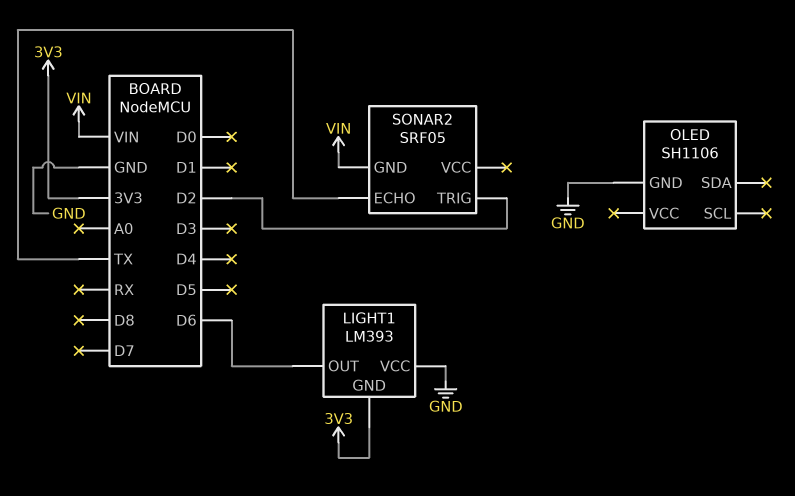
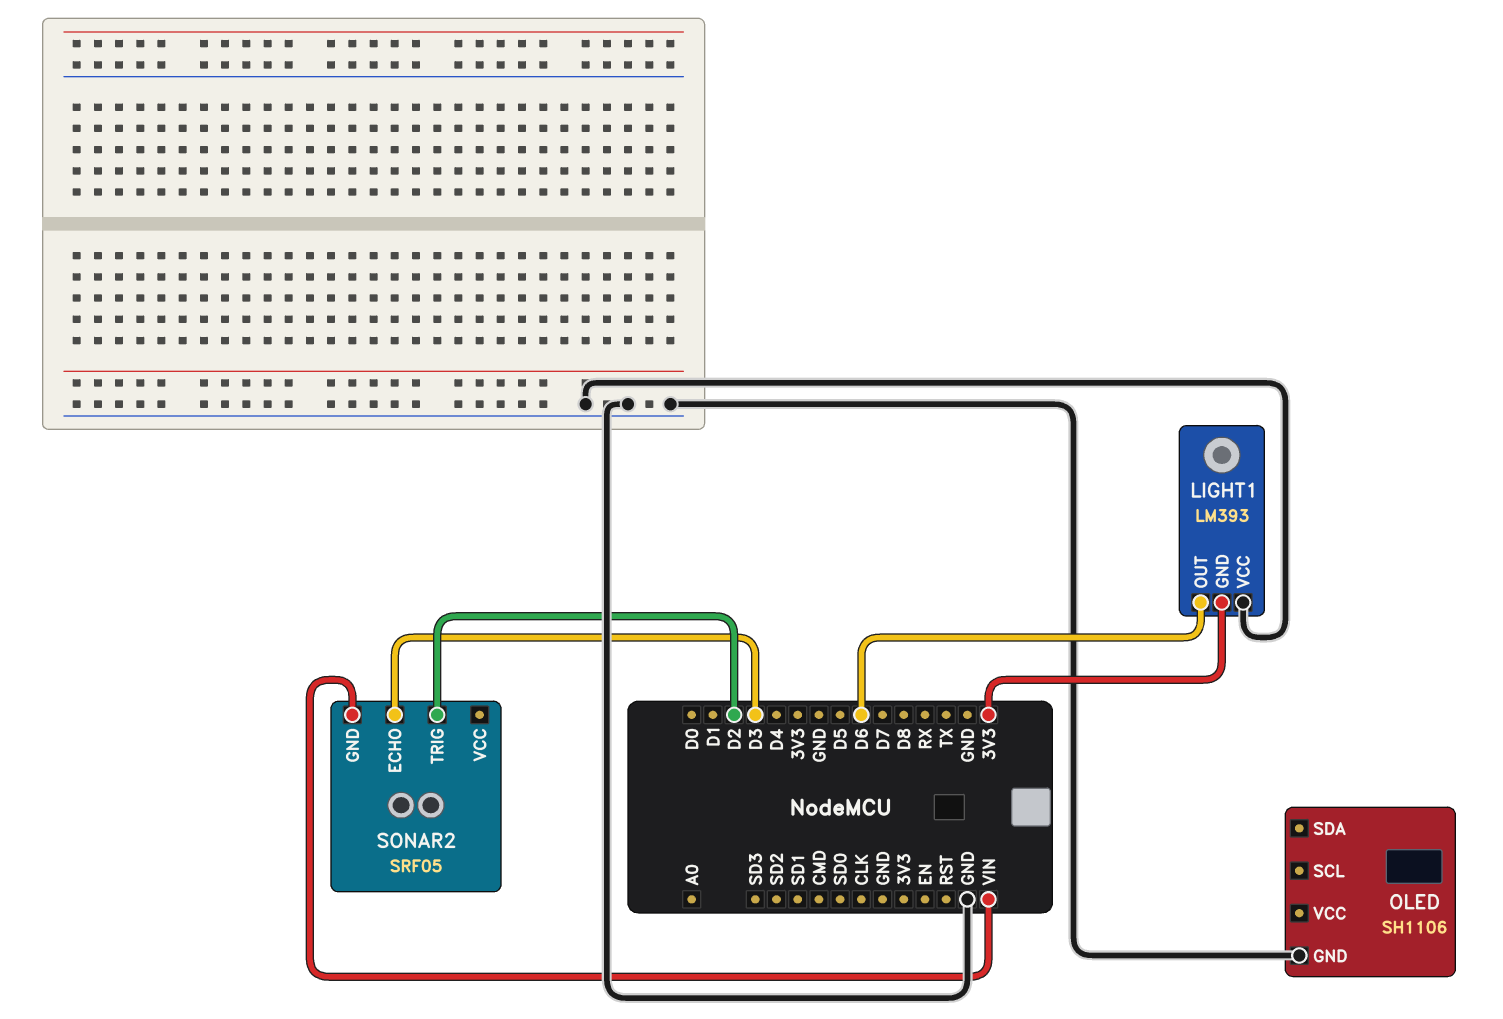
SONAR2 pin ECHO: TX -> D3

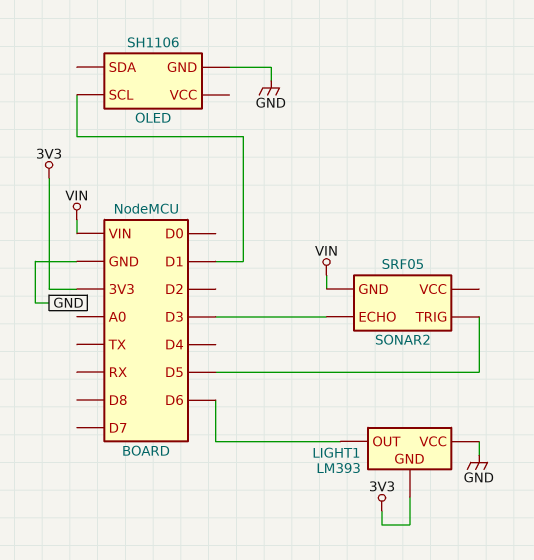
OLED pin SCL: none -> D1
SONAR2 pin TRIG: D2 -> D5

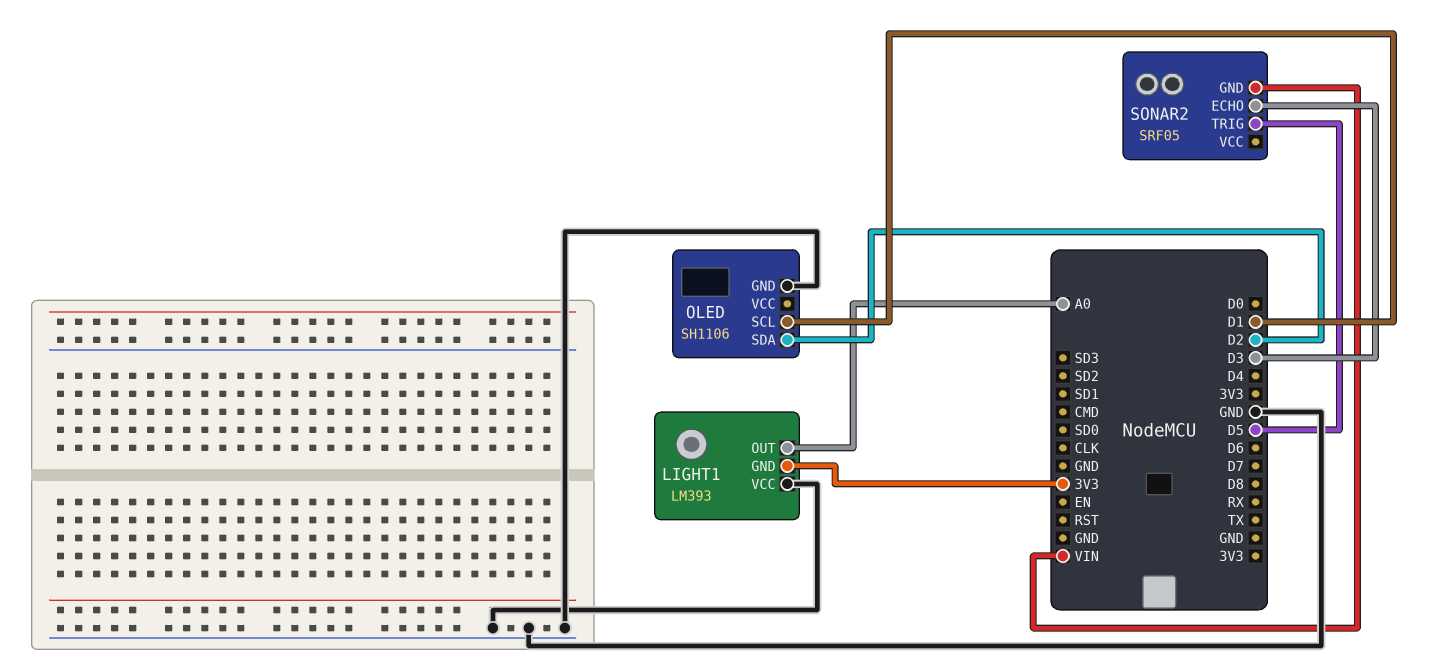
LIGHT1 pin OUT: D6 -> A0
OLED pin SDA: none -> D2

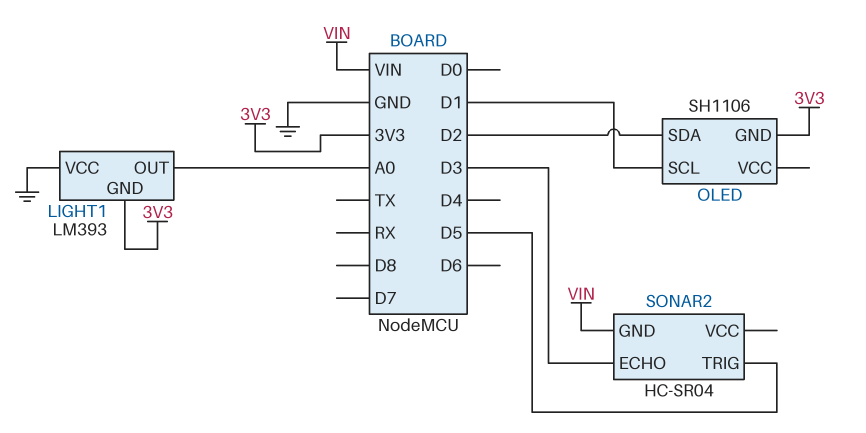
OLED pin GND: GND -> 3V3
SONAR2: SRF05 -> HC-SR04

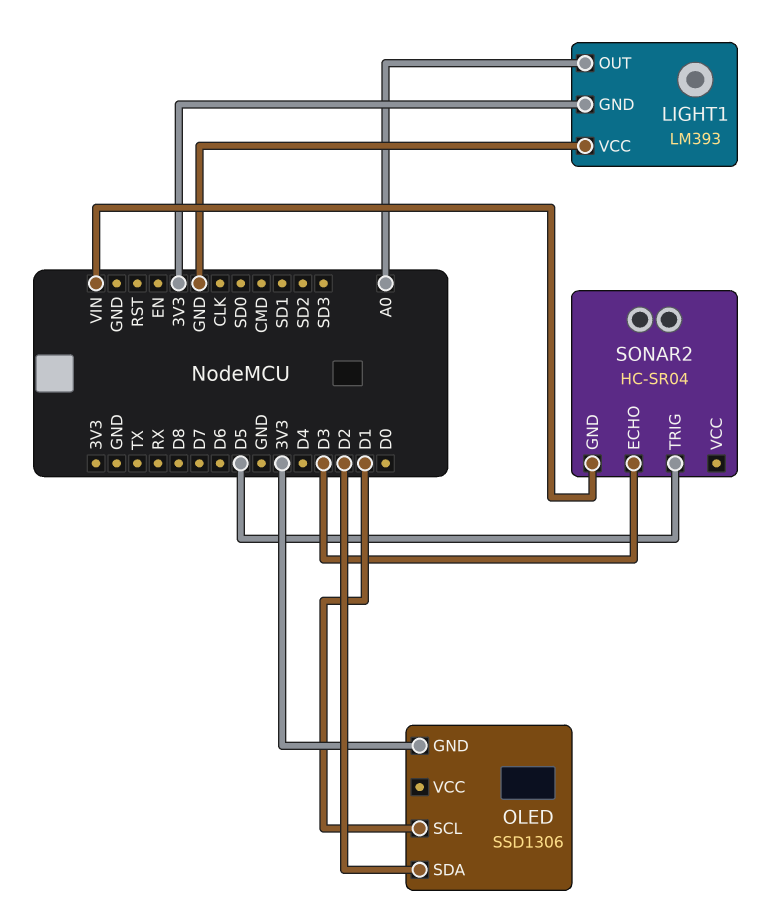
OLED: SH1106 -> SSD1306

